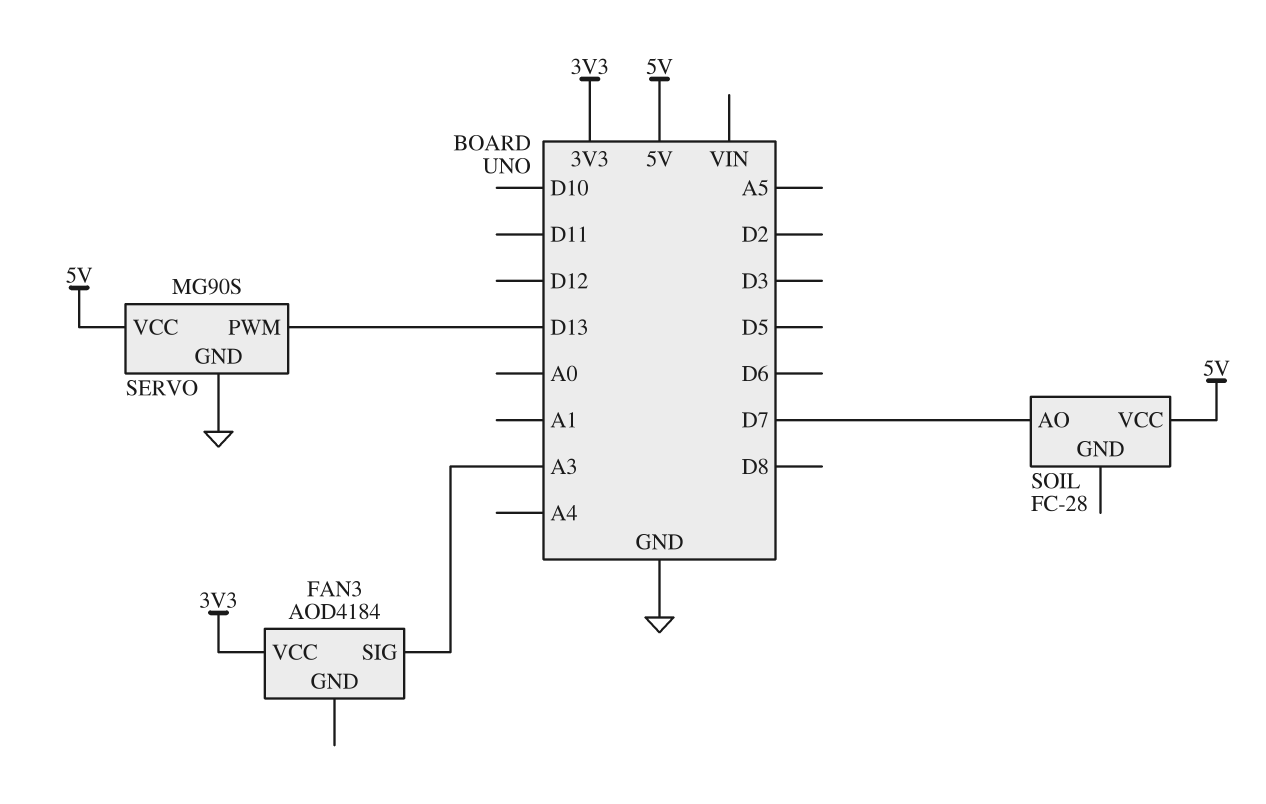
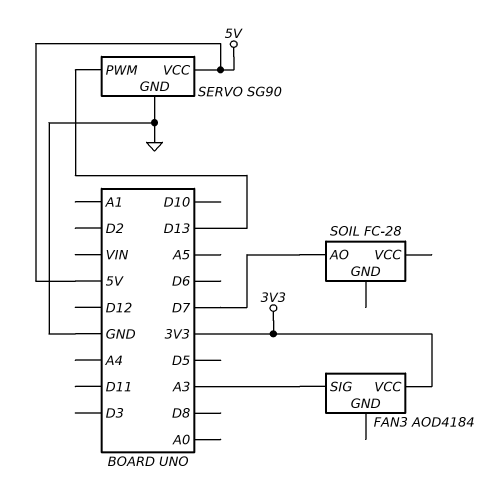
SERVO: MG90S -> SG90
SOIL pin VCC: 5V -> none

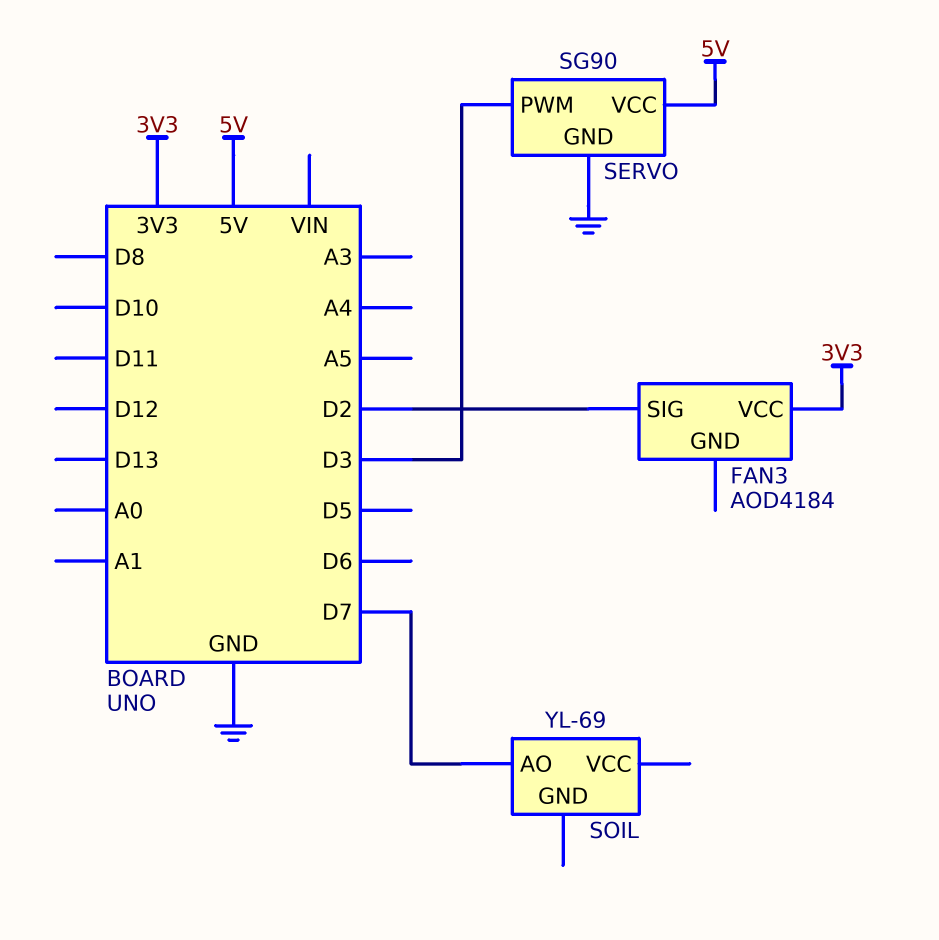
FAN3 pin SIG: A3 -> D2
SERVO pin PWM: D13 -> D3
SOIL: FC-28 -> YL-69

